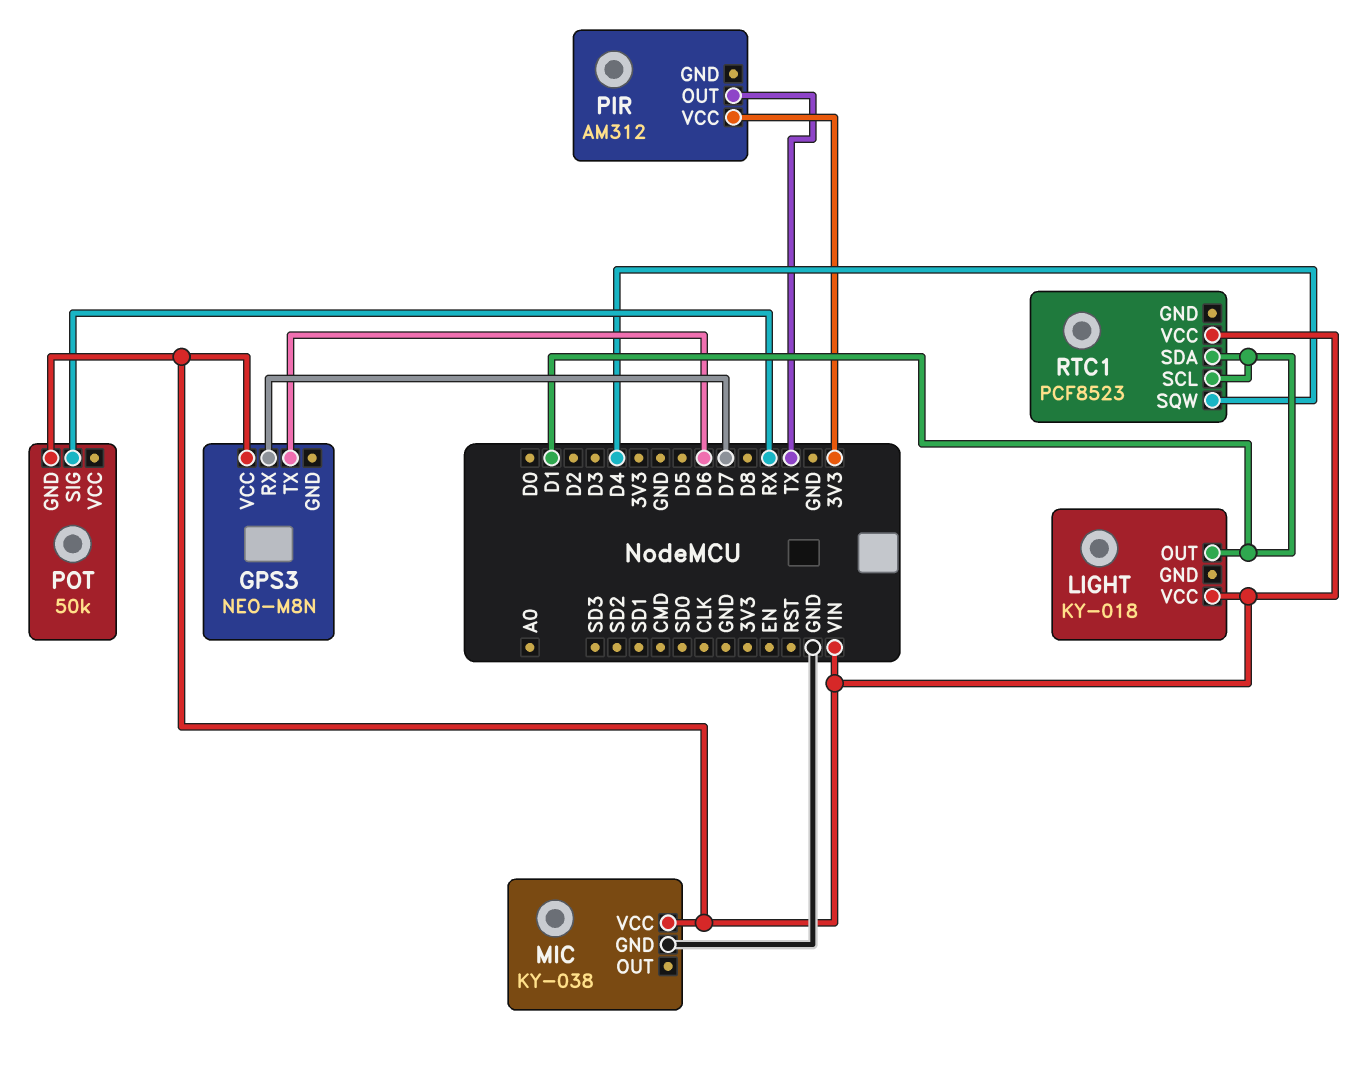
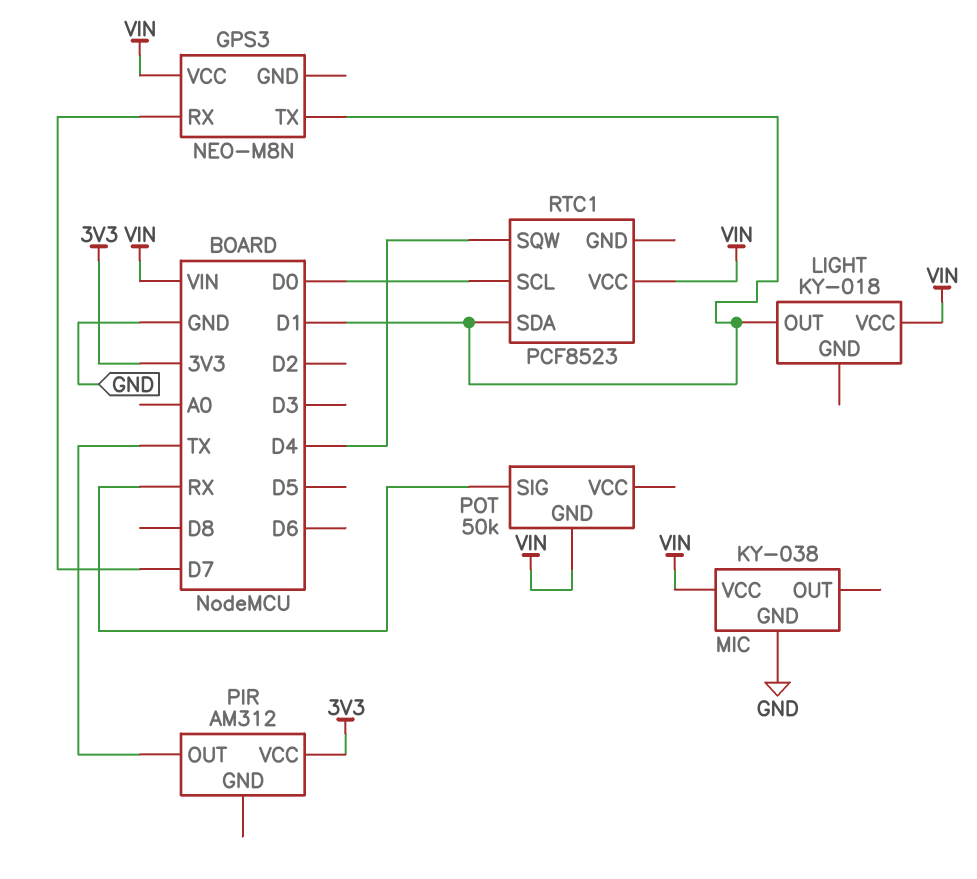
GPS3 pin TX: D6 -> D1
RTC1 pin SCL: D1 -> D0

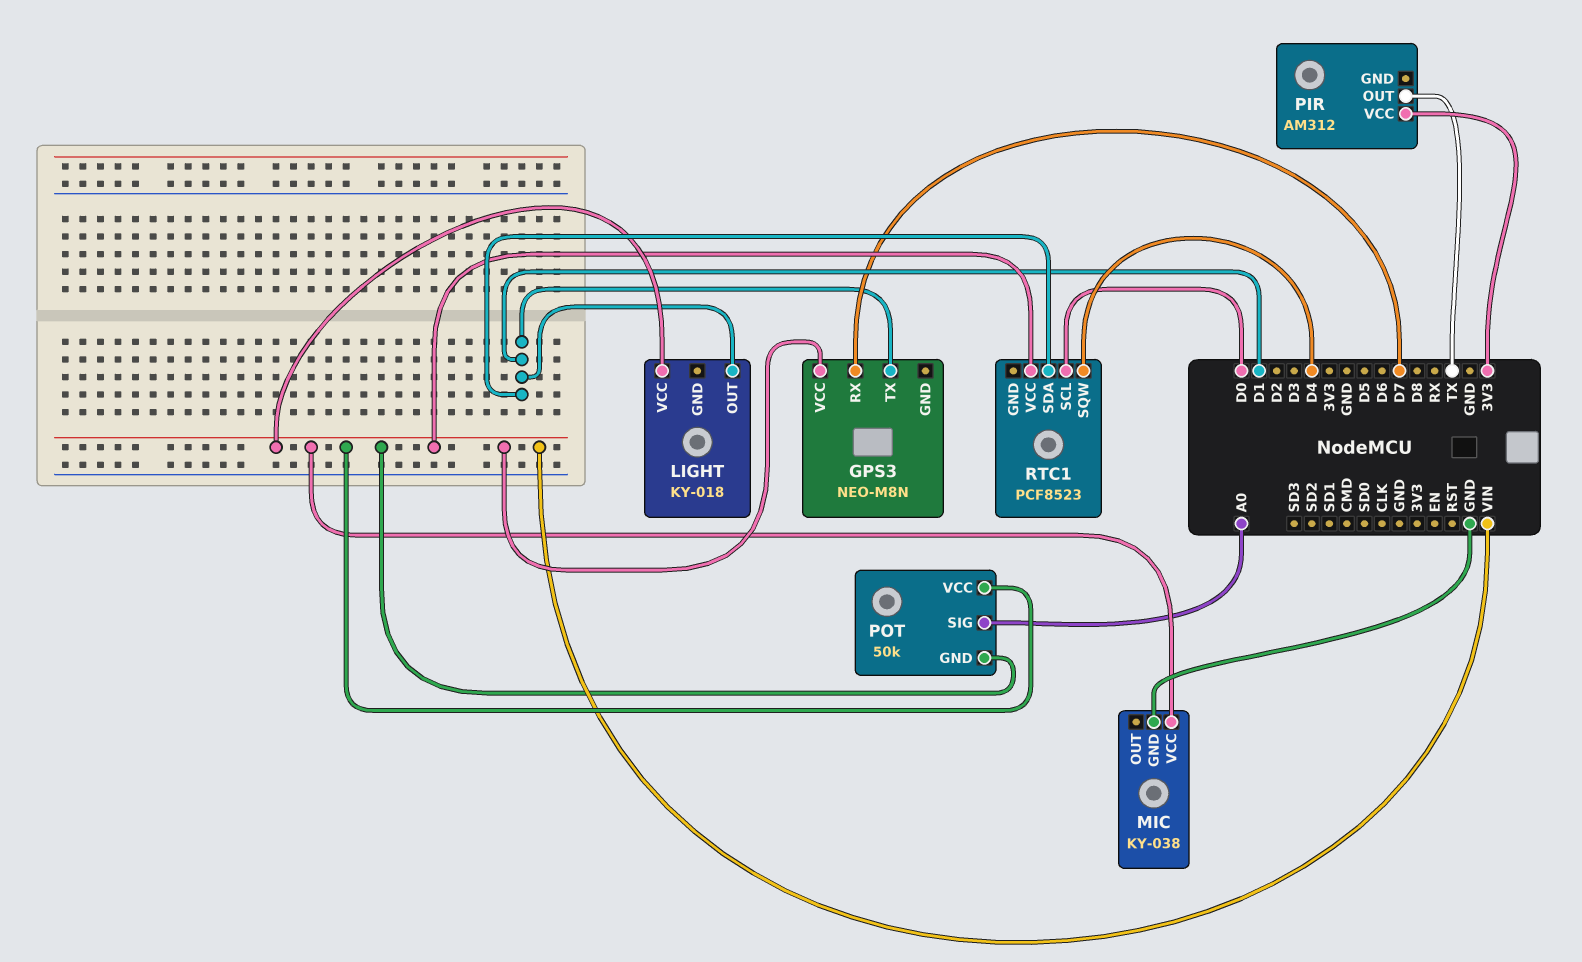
POT pin SIG: RX -> A0
POT pin VCC: none -> VIN

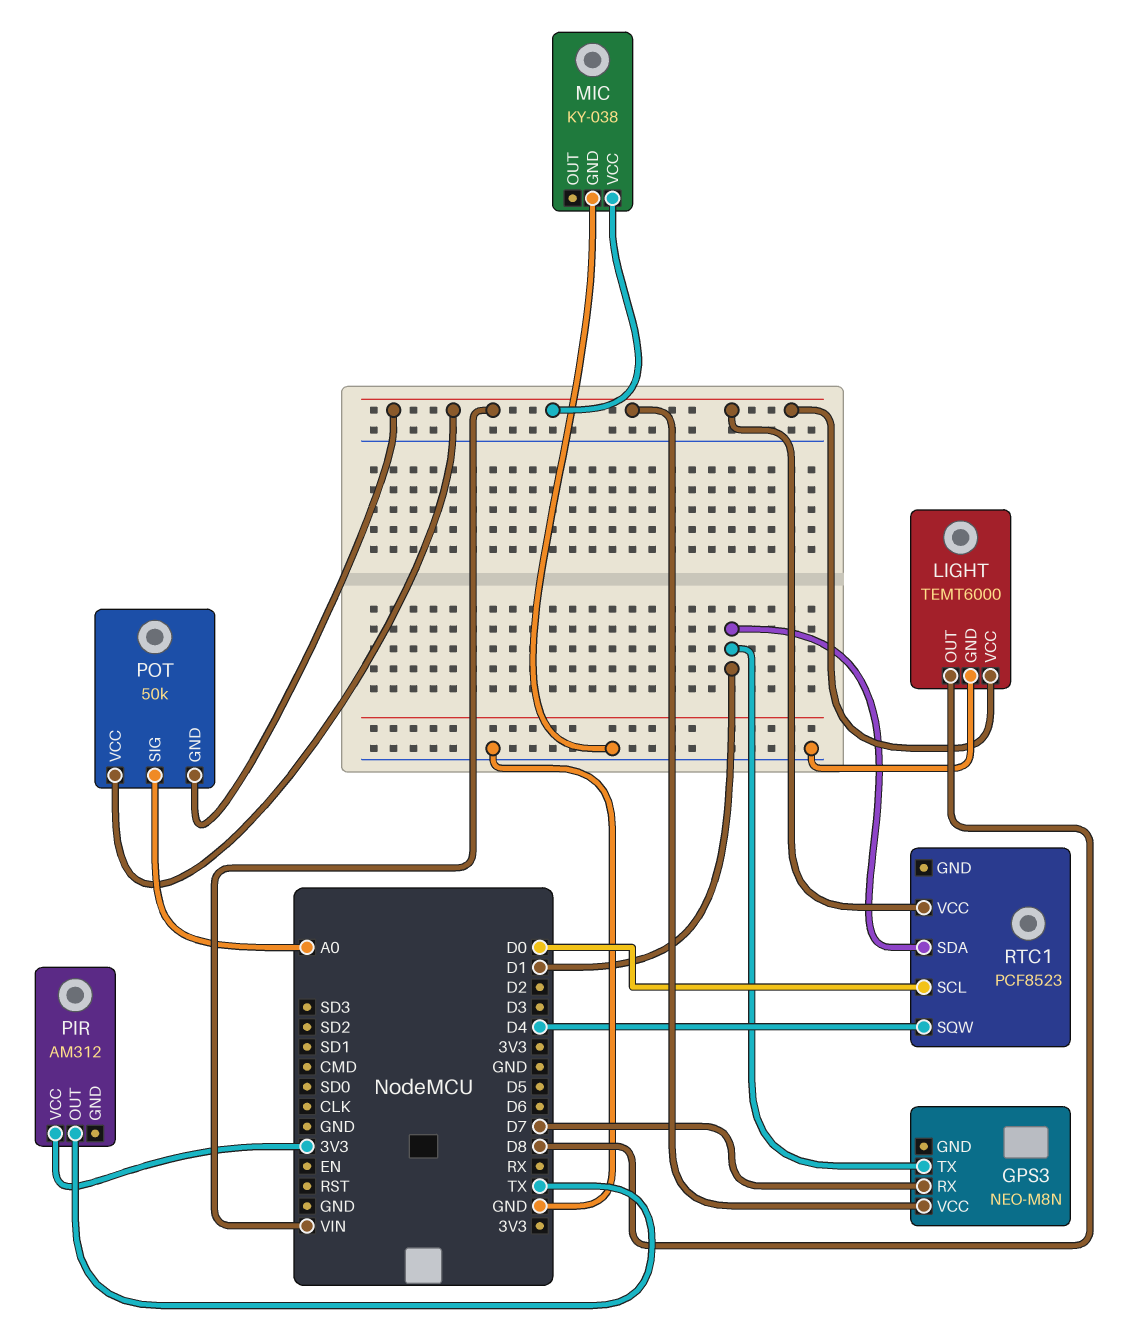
LIGHT: KY-018 -> TEMT6000
LIGHT pin GND: none -> GND
LIGHT pin OUT: D1 -> D8

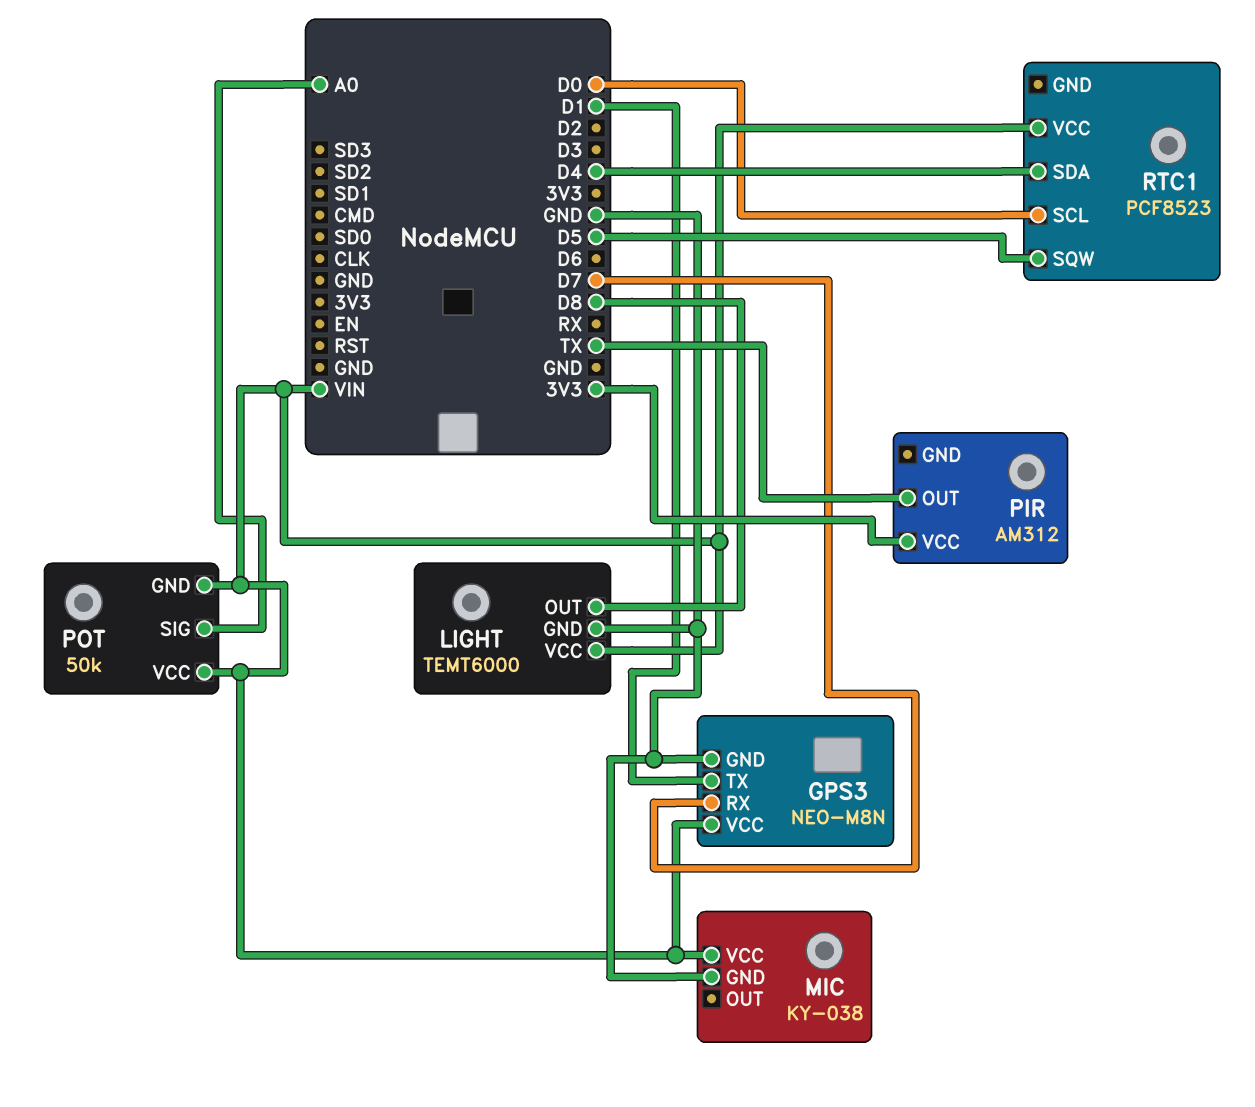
GPS3 pin GND: none -> GND
RTC1 pin SDA: D1 -> D4
RTC1 pin SQW: D4 -> D5

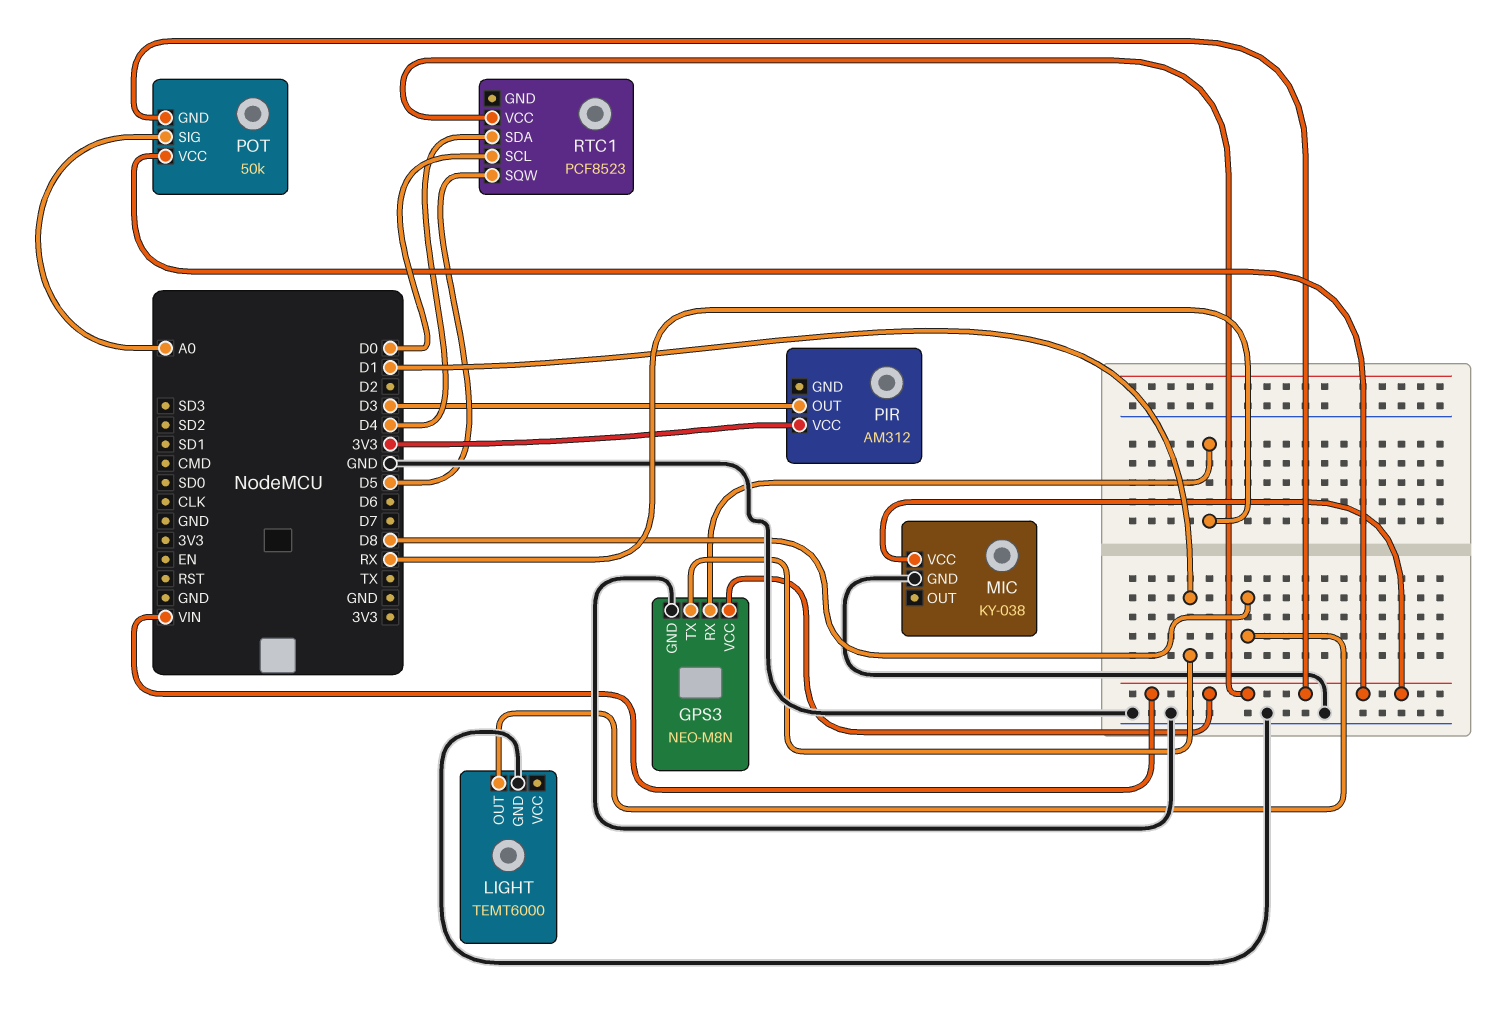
GPS3 pin RX: D7 -> RX
LIGHT pin VCC: VIN -> none
PIR pin OUT: TX -> D3

